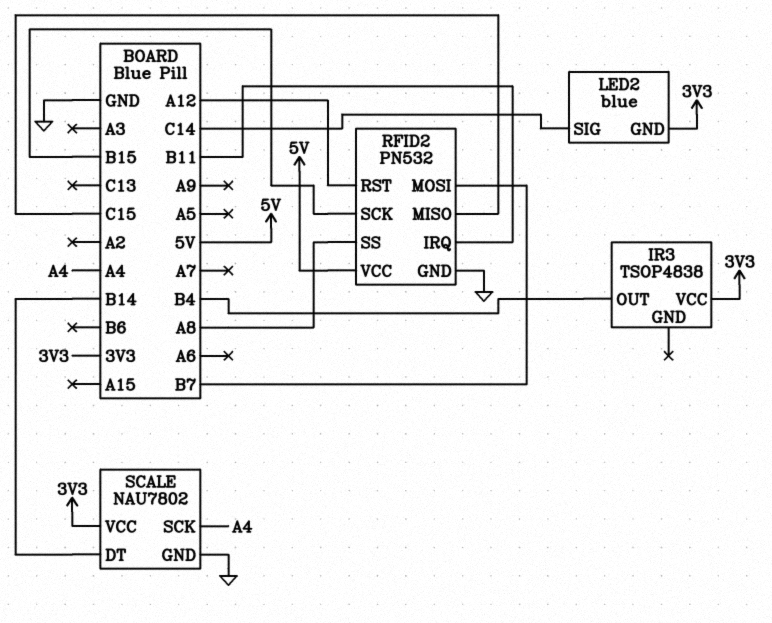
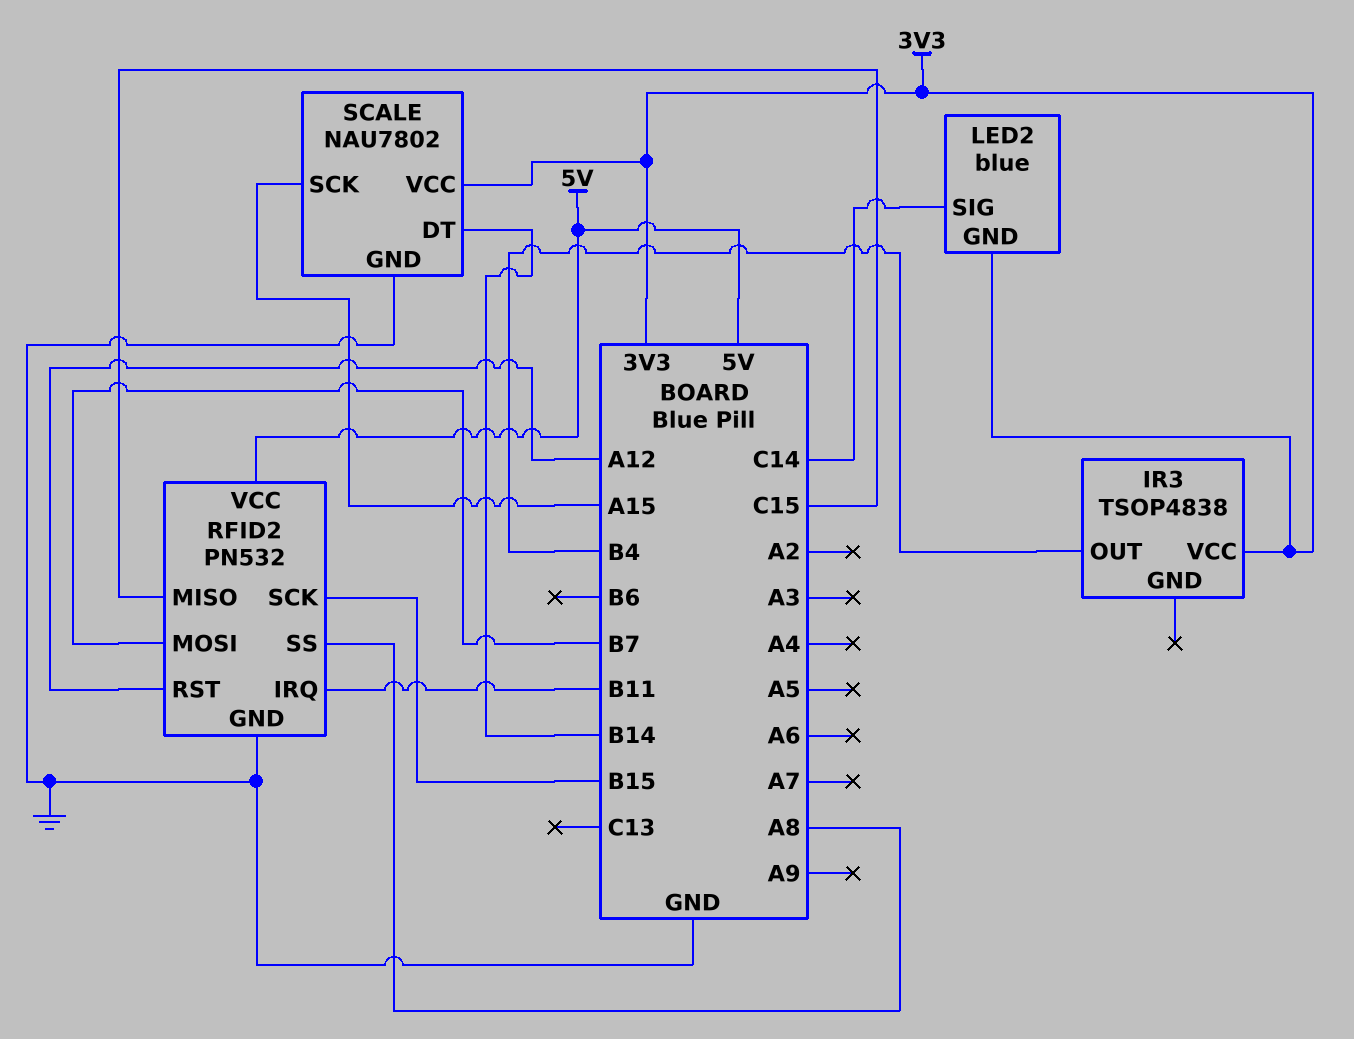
SCALE pin SCK: A4 -> A15

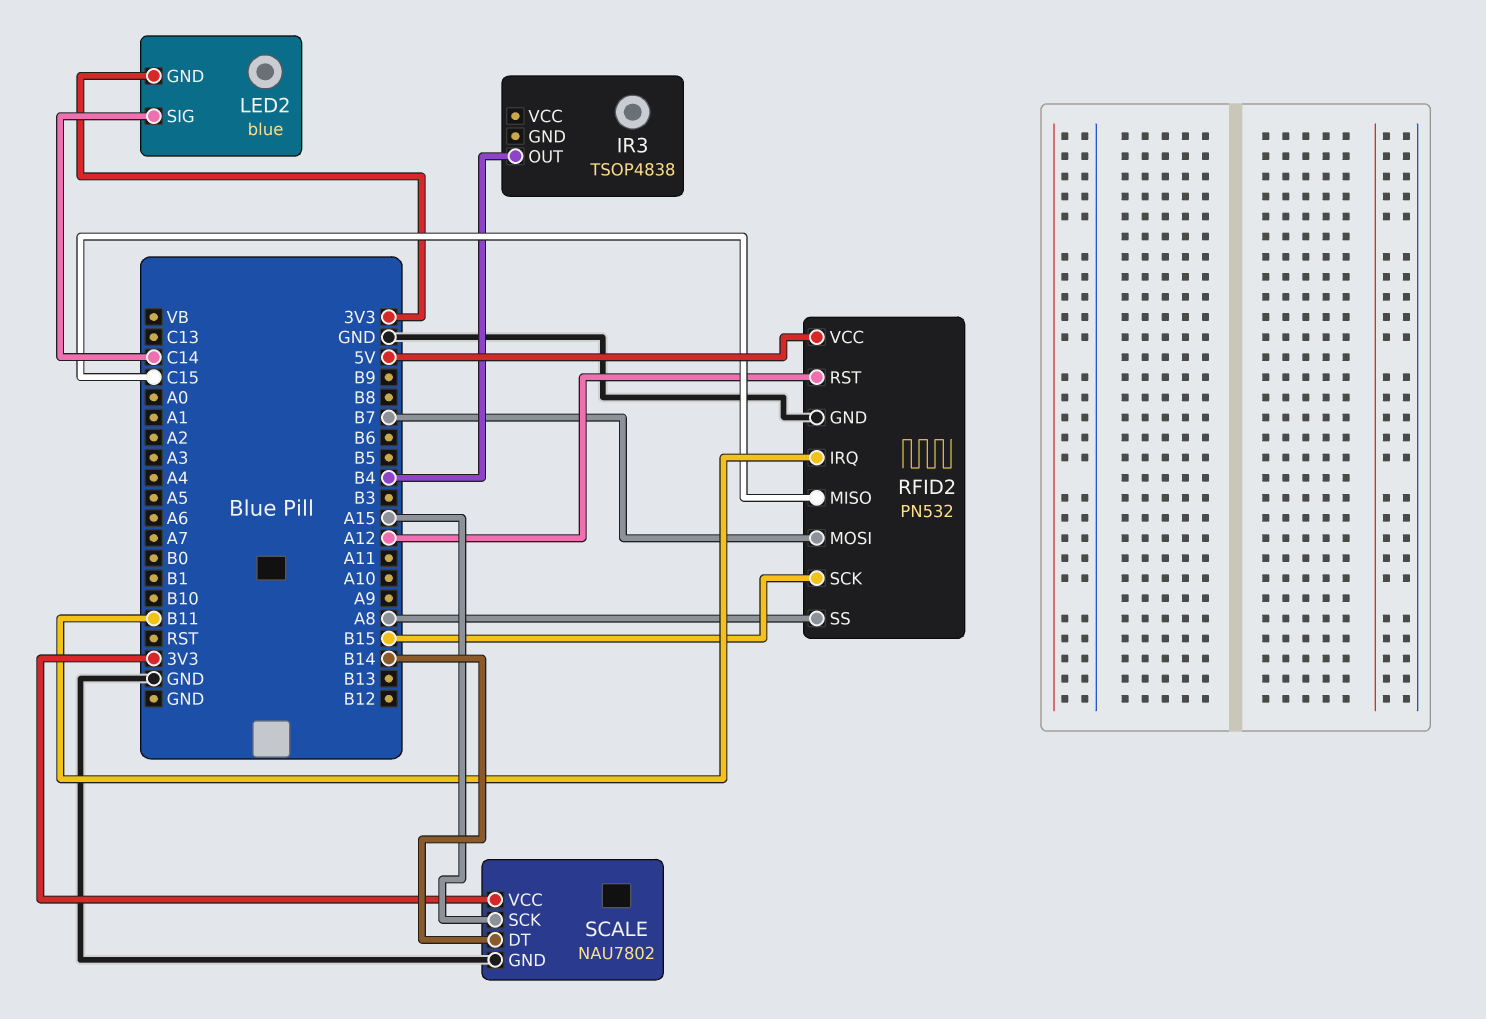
IR3 pin VCC: 3V3 -> none

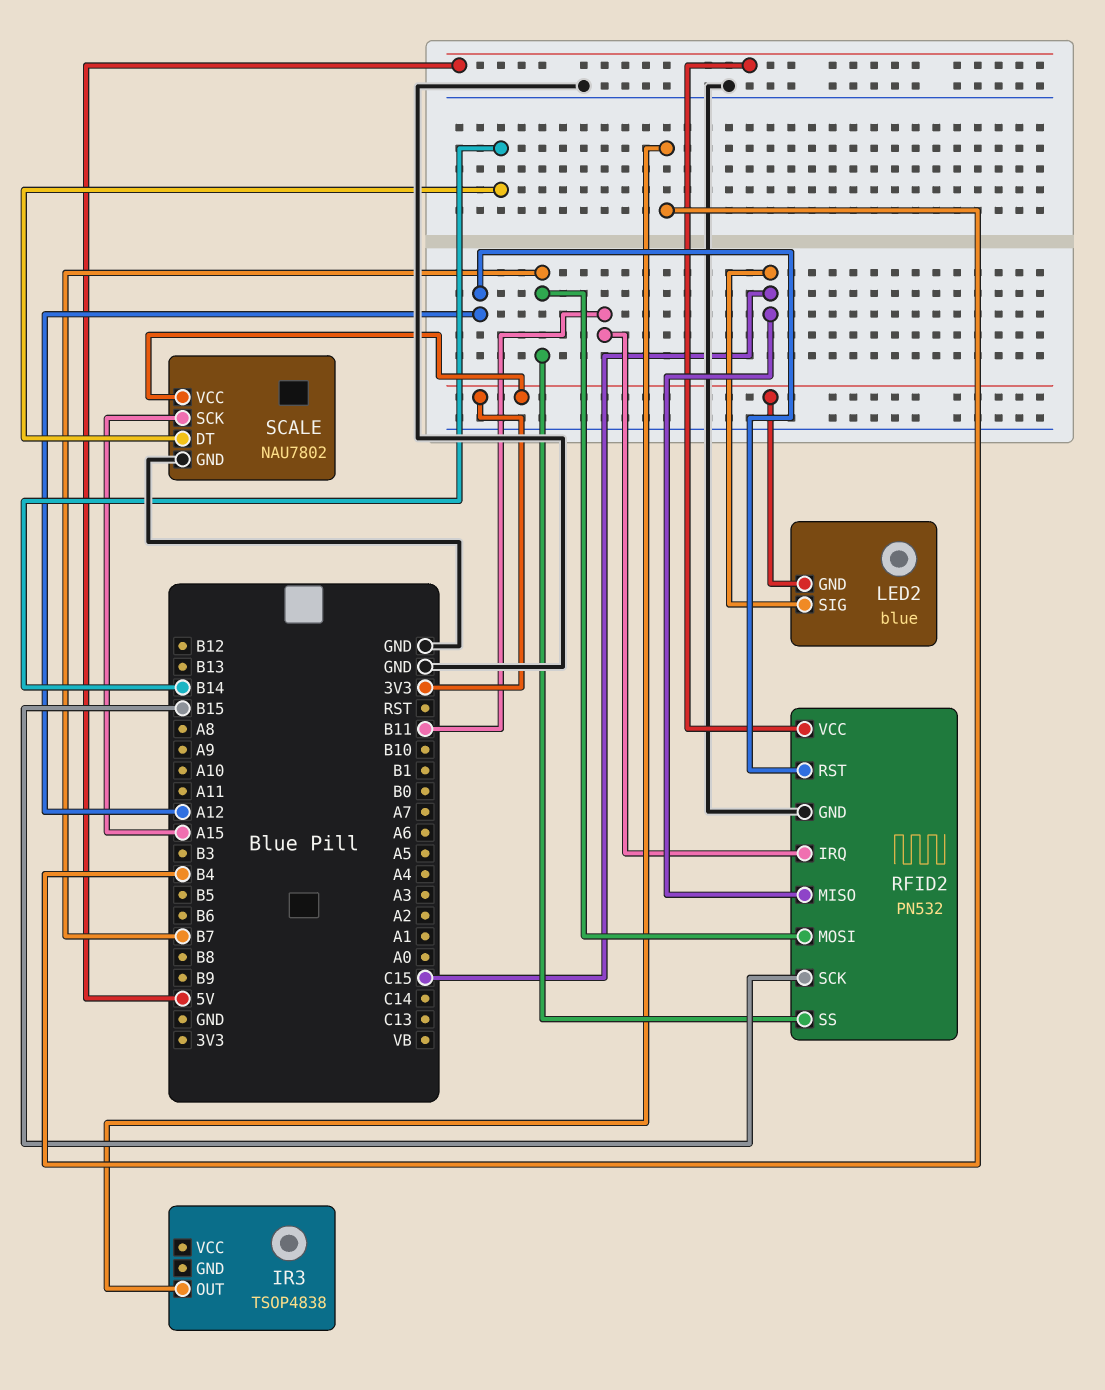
LED2 pin SIG: C14 -> C15
RFID2 pin SS: A8 -> B7

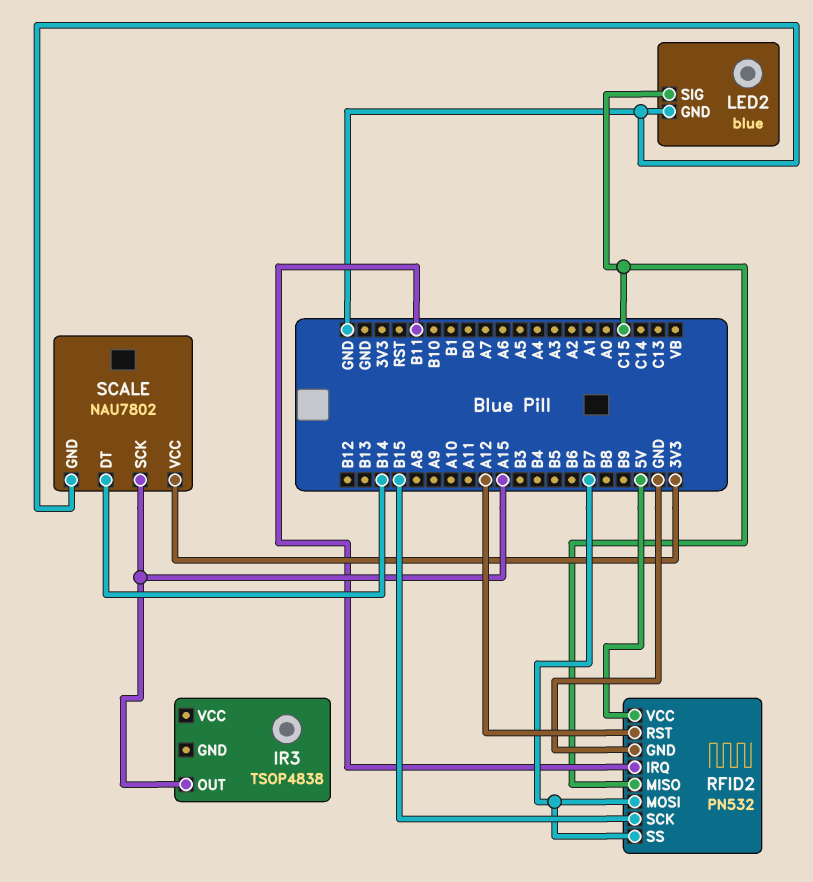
IR3 pin OUT: B4 -> A15
LED2 pin GND: 3V3 -> GND

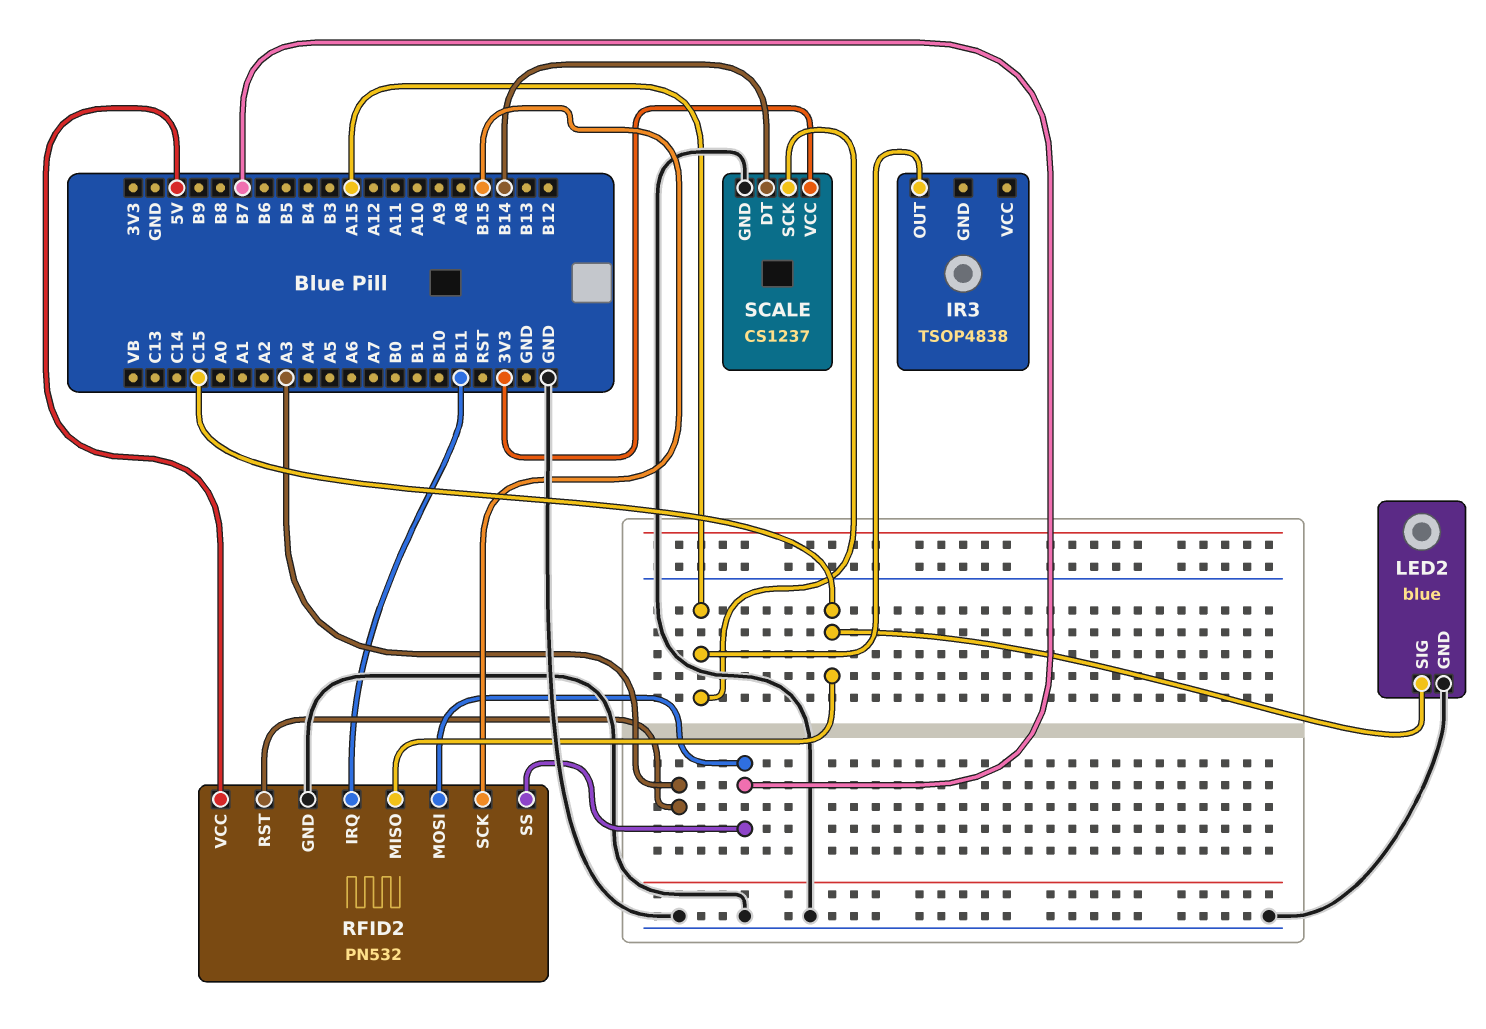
RFID2 pin RST: A12 -> A3
SCALE: NAU7802 -> CS1237

